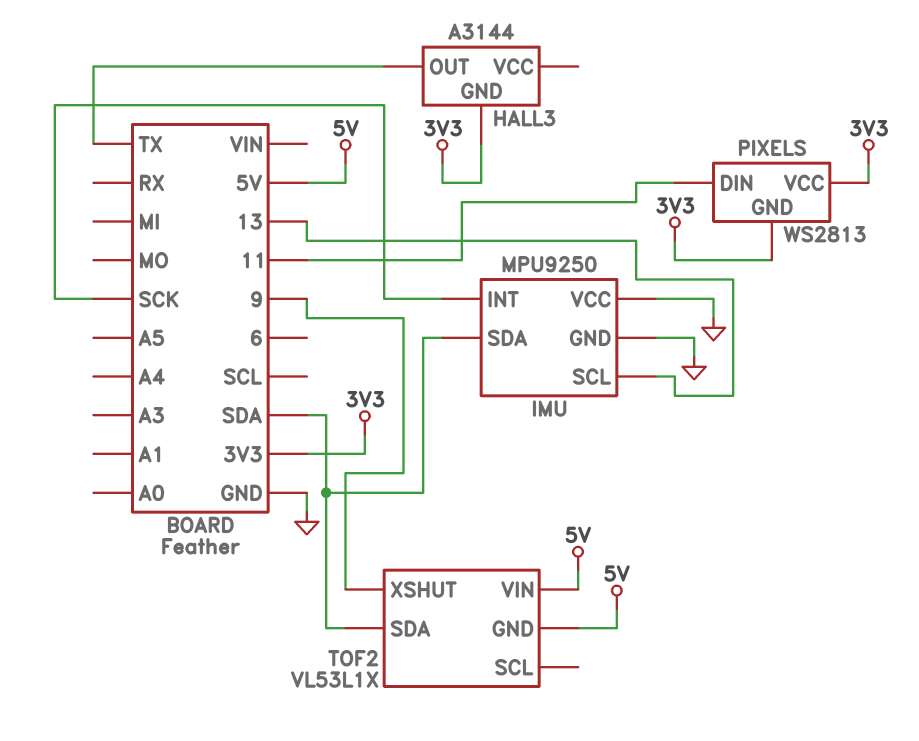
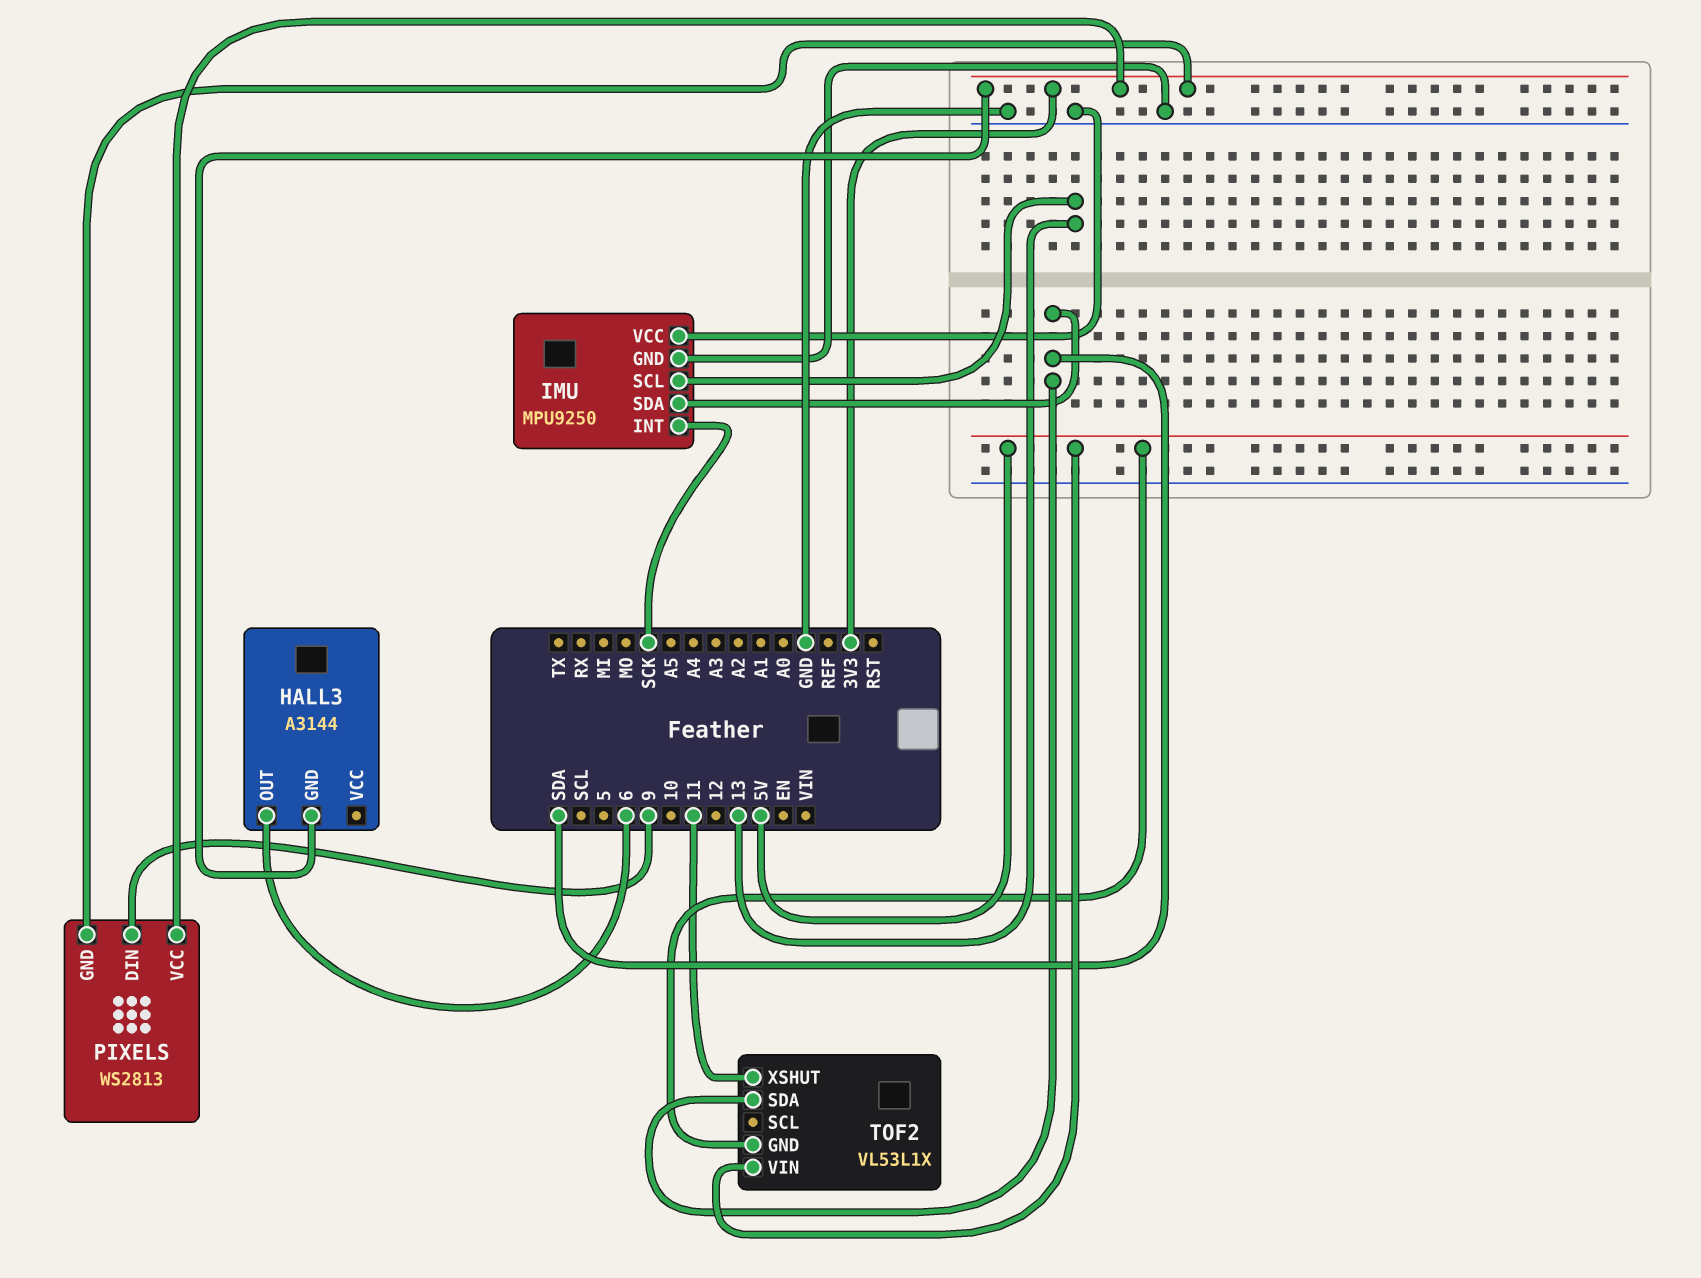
HALL3 pin OUT: TX -> 6
PIXELS pin DIN: 11 -> 9
TOF2 pin XSHUT: 9 -> 11

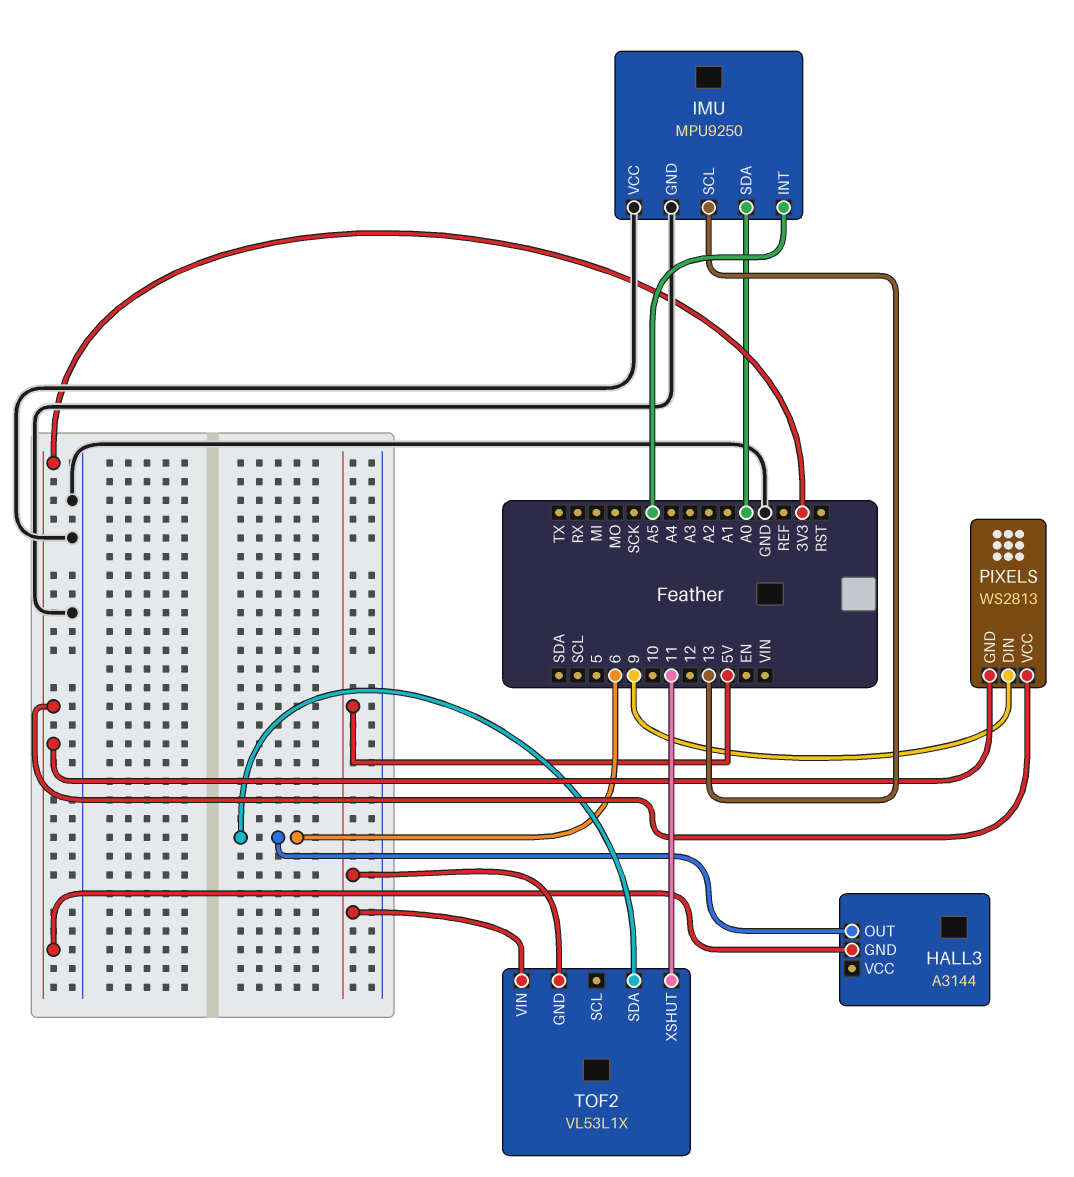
IMU pin INT: SCK -> A5
IMU pin SDA: SDA -> A0
TOF2 pin SDA: SDA -> 6

